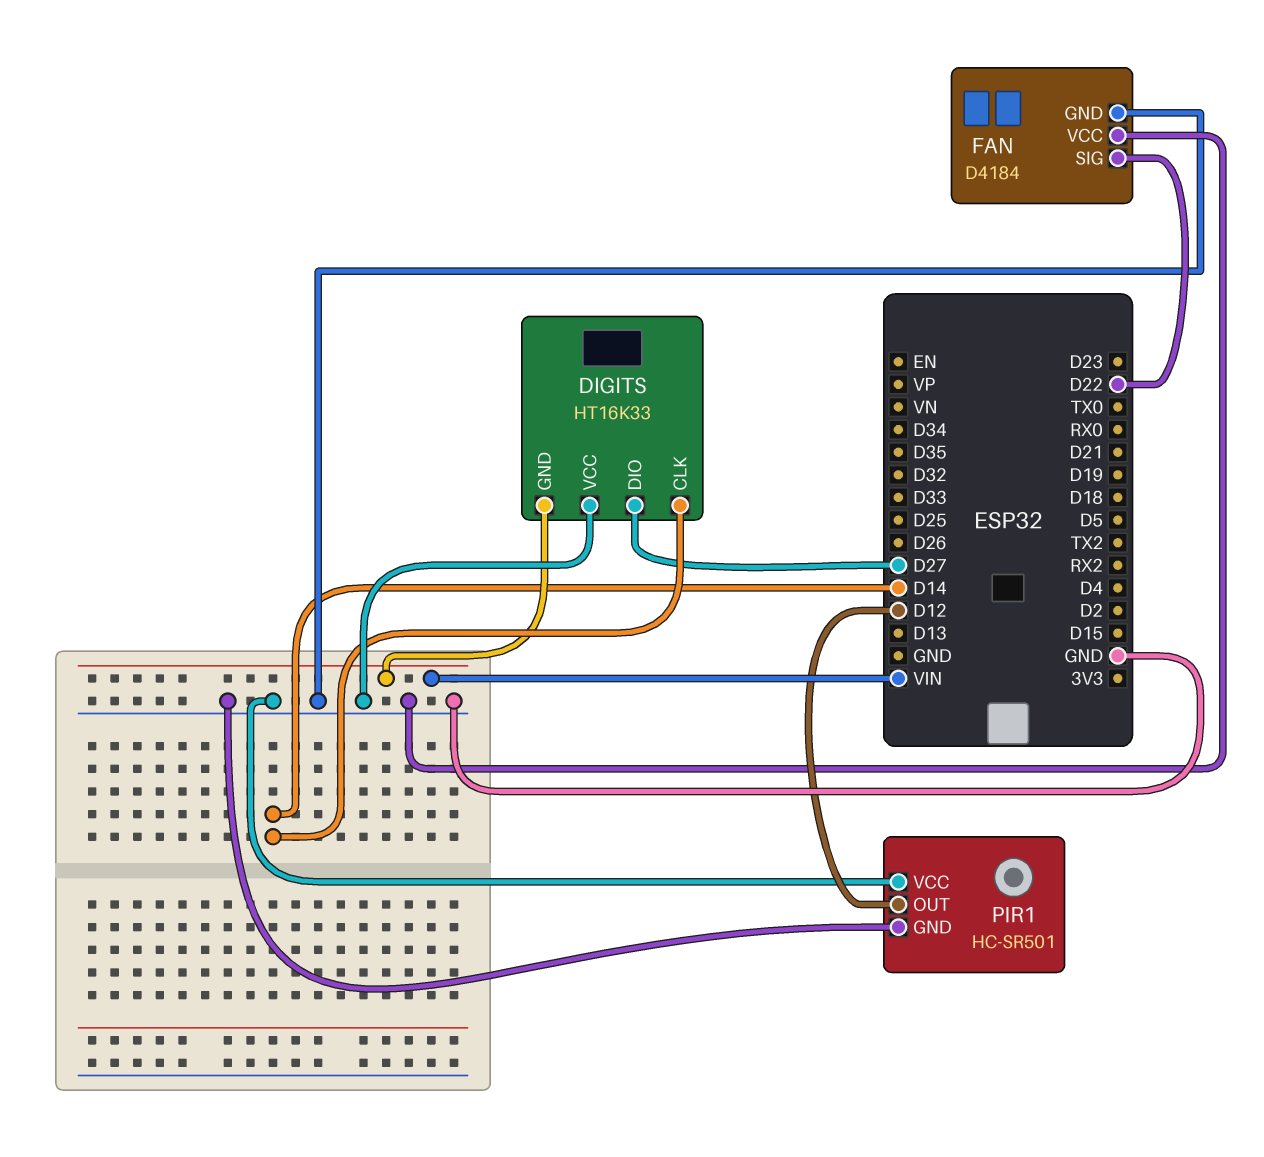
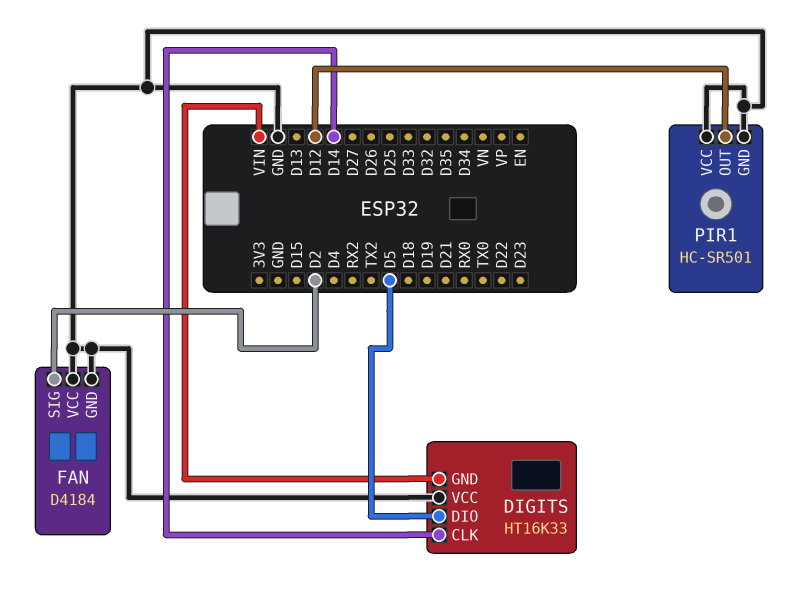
DIGITS pin DIO: D27 -> D5
FAN pin SIG: D22 -> D2

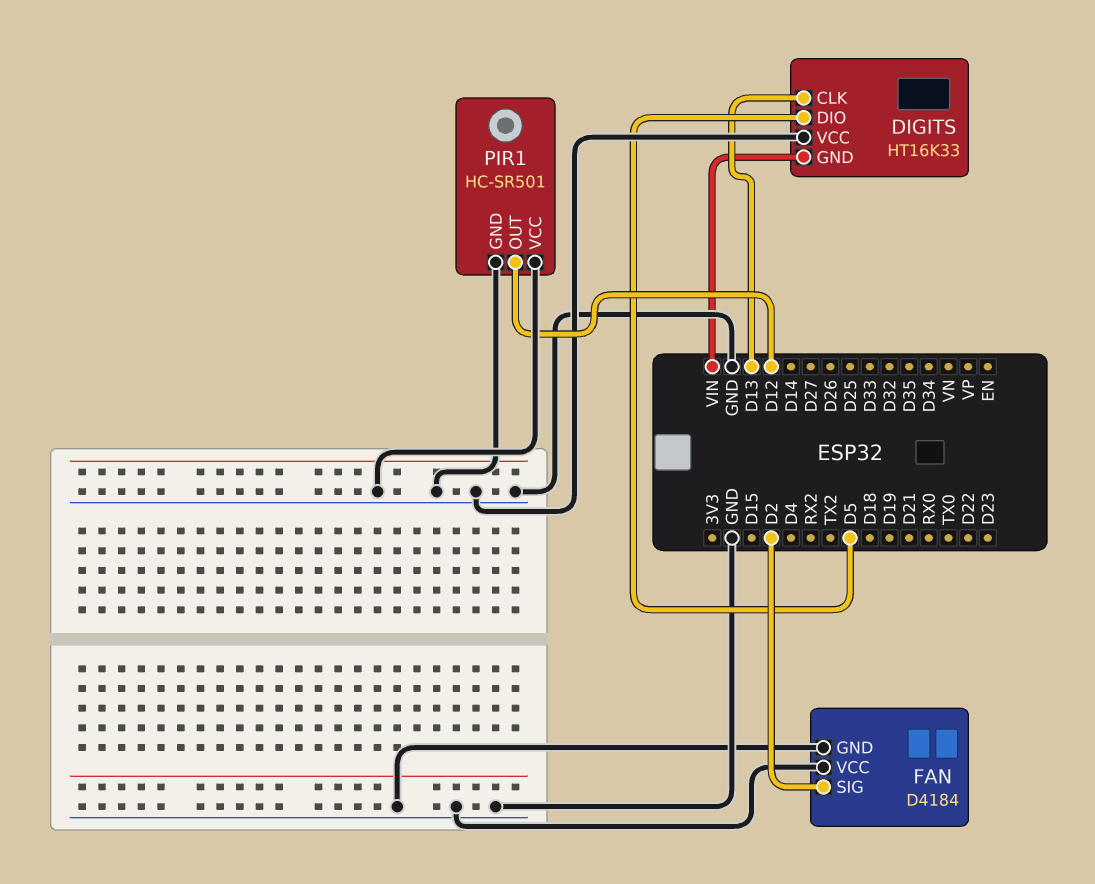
DIGITS pin CLK: D14 -> D13

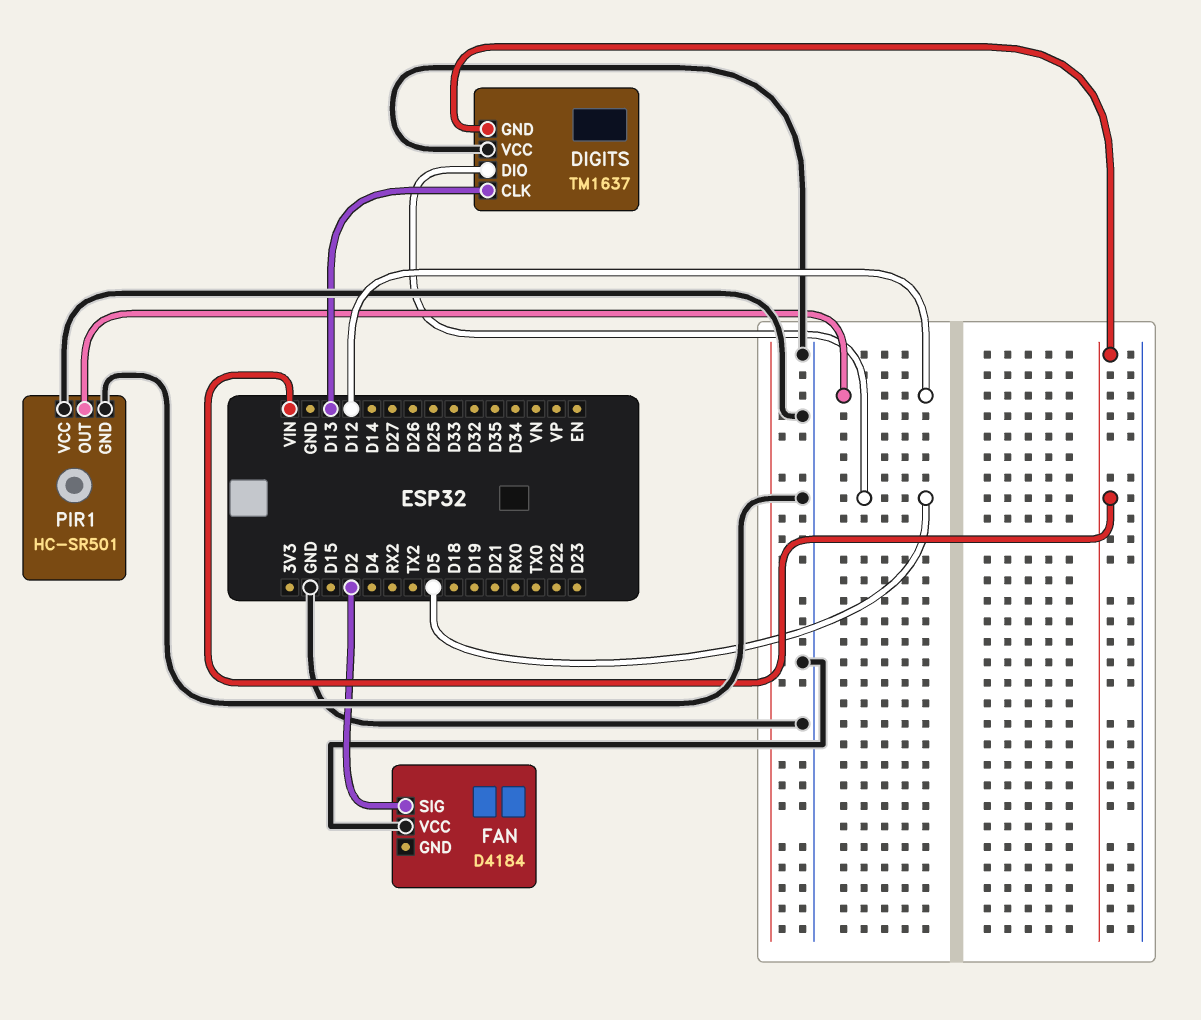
DIGITS: HT16K33 -> TM1637
FAN pin GND: GND -> none

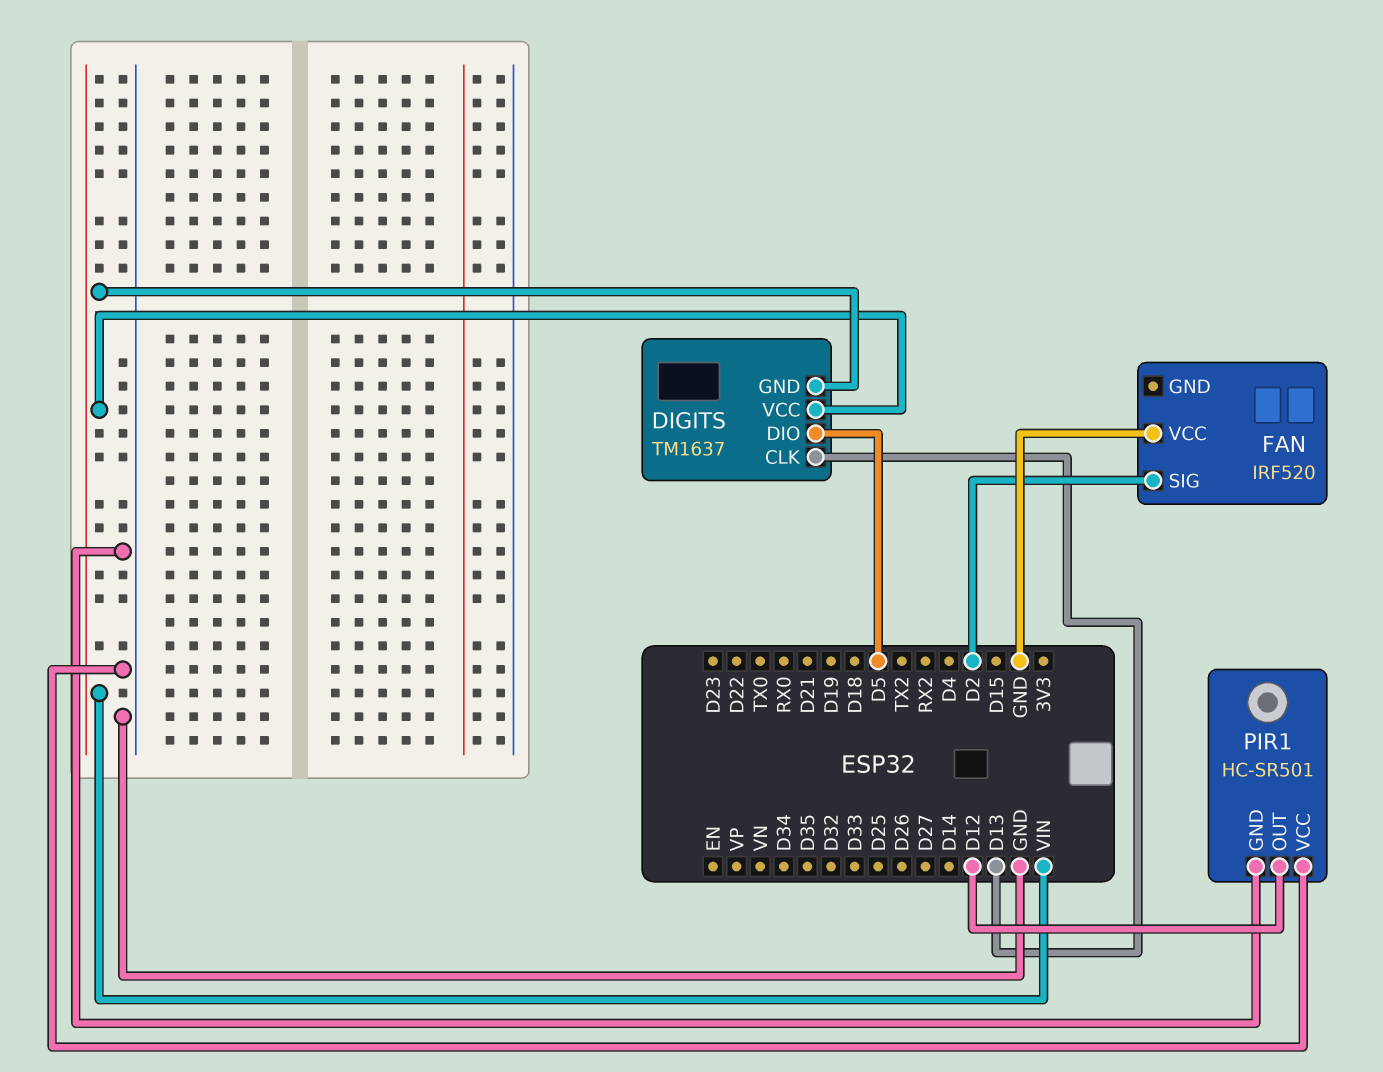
DIGITS pin VCC: GND -> VIN
FAN: D4184 -> IRF520

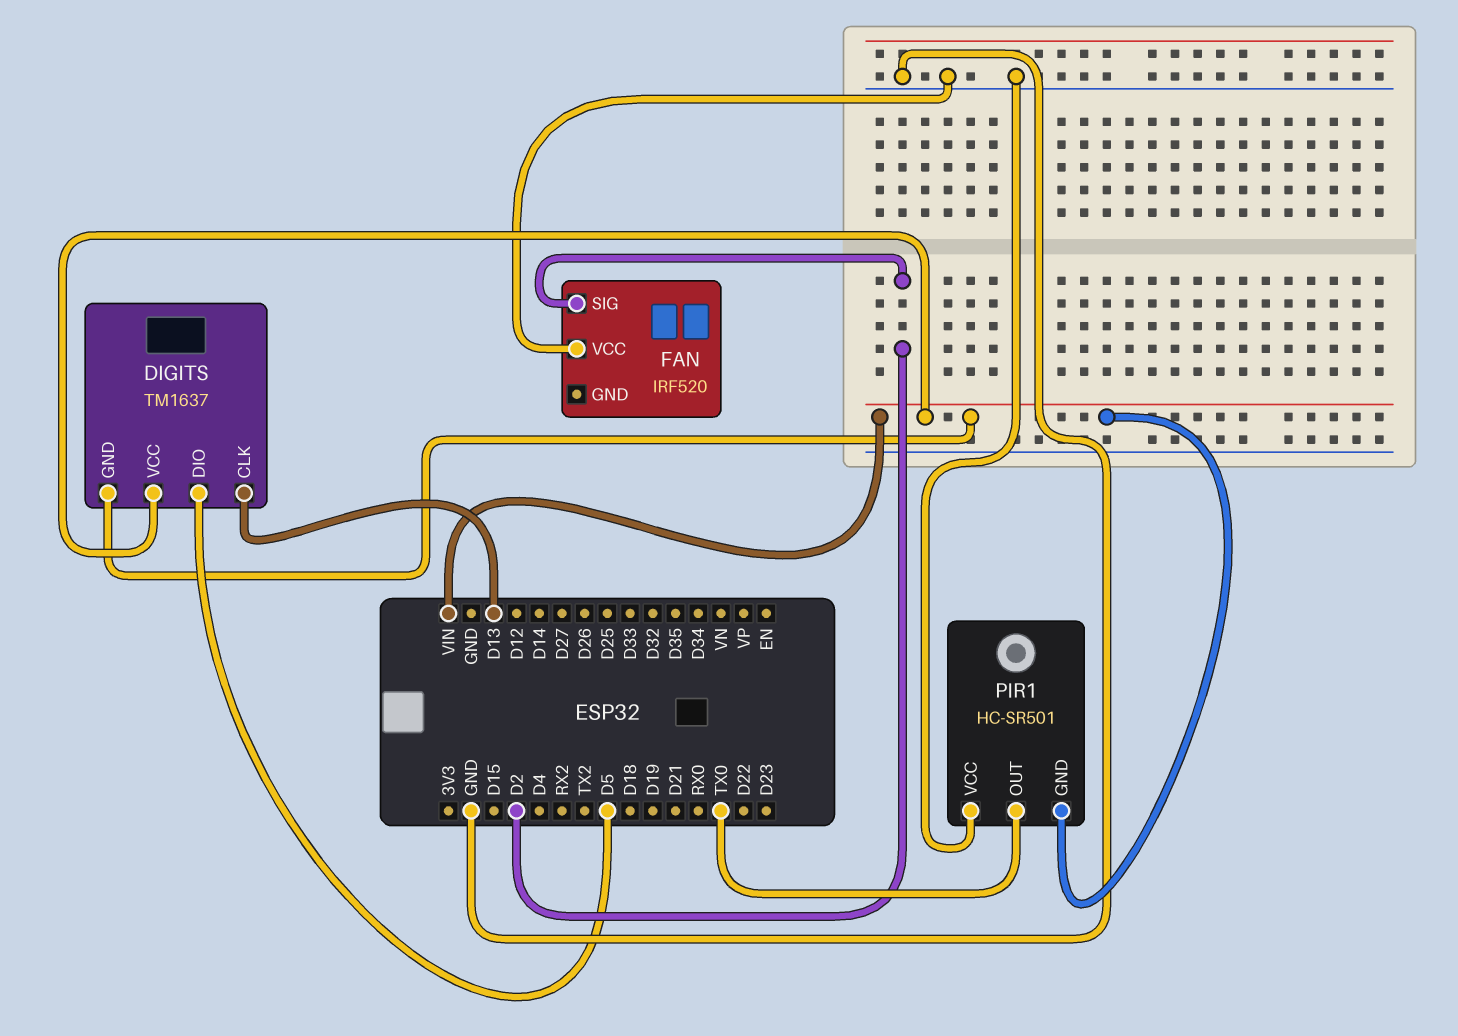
PIR1 pin GND: GND -> VIN
PIR1 pin OUT: D12 -> TX0

